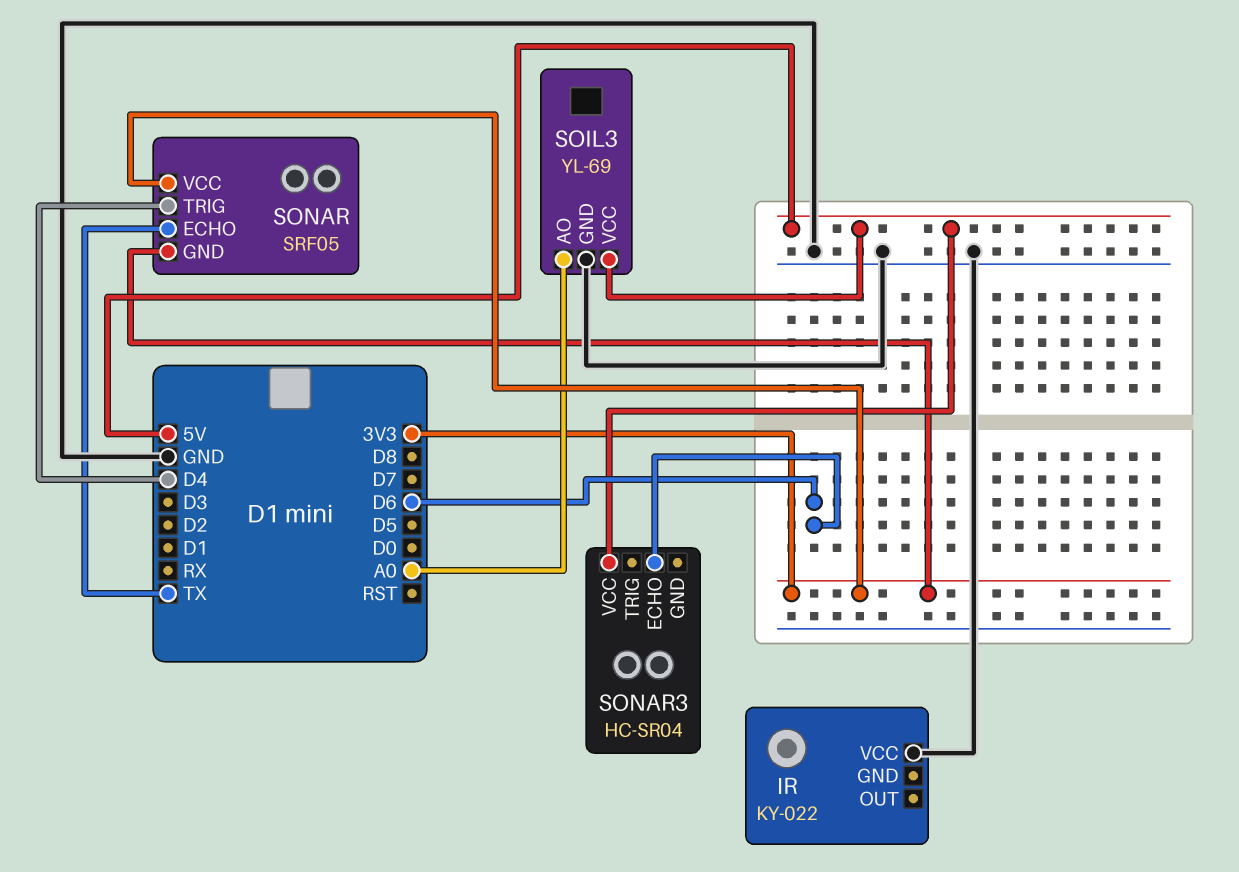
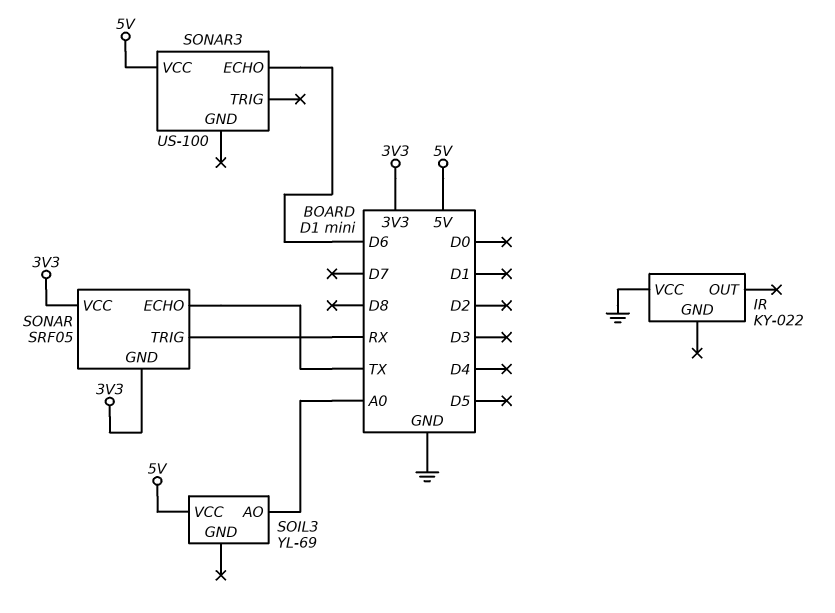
SOIL3 pin GND: GND -> none
SONAR pin TRIG: D4 -> RX
SONAR3: HC-SR04 -> US-100

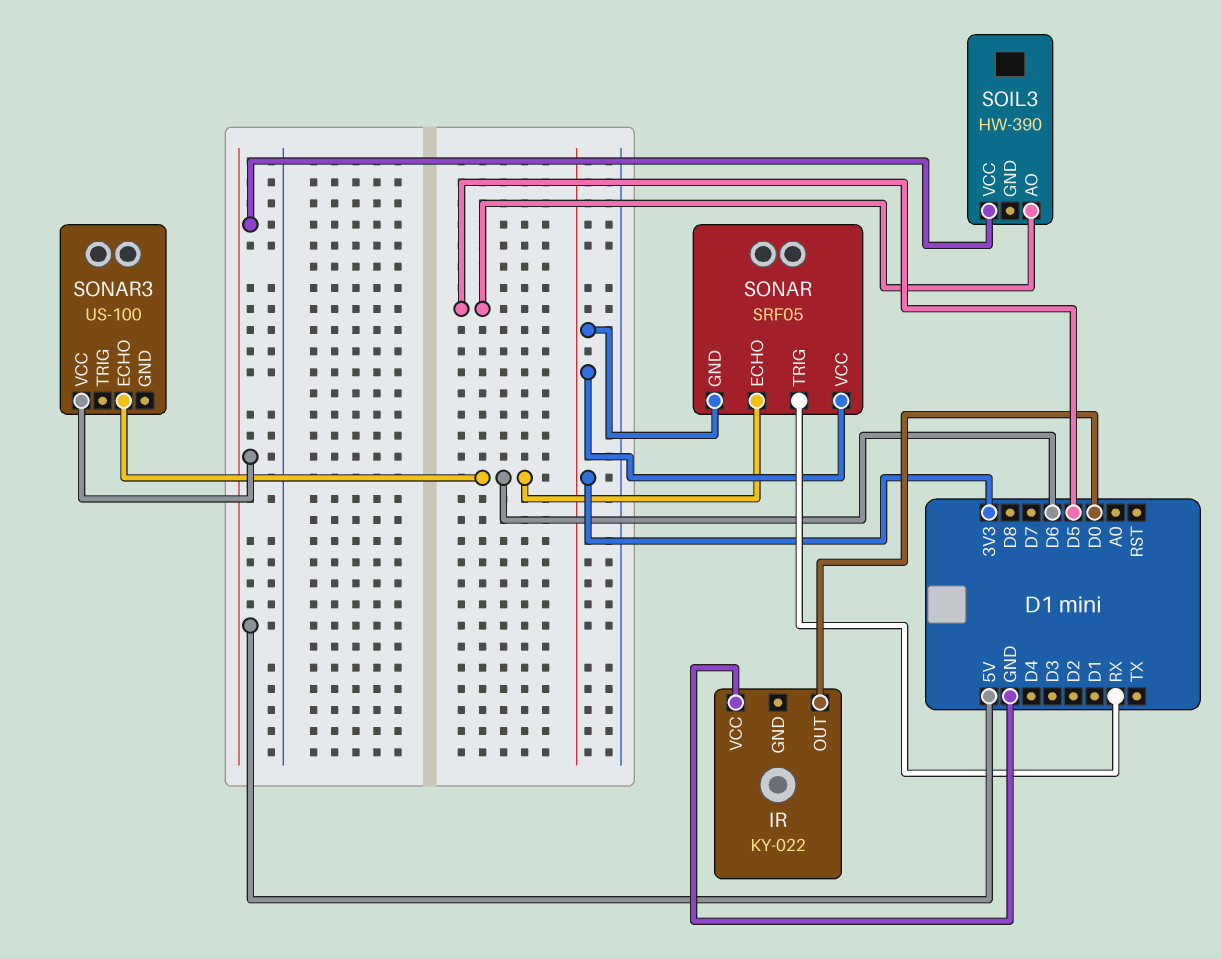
IR pin OUT: none -> D0
SOIL3: YL-69 -> HW-390
SOIL3 pin AO: A0 -> D5
SONAR pin ECHO: TX -> D6

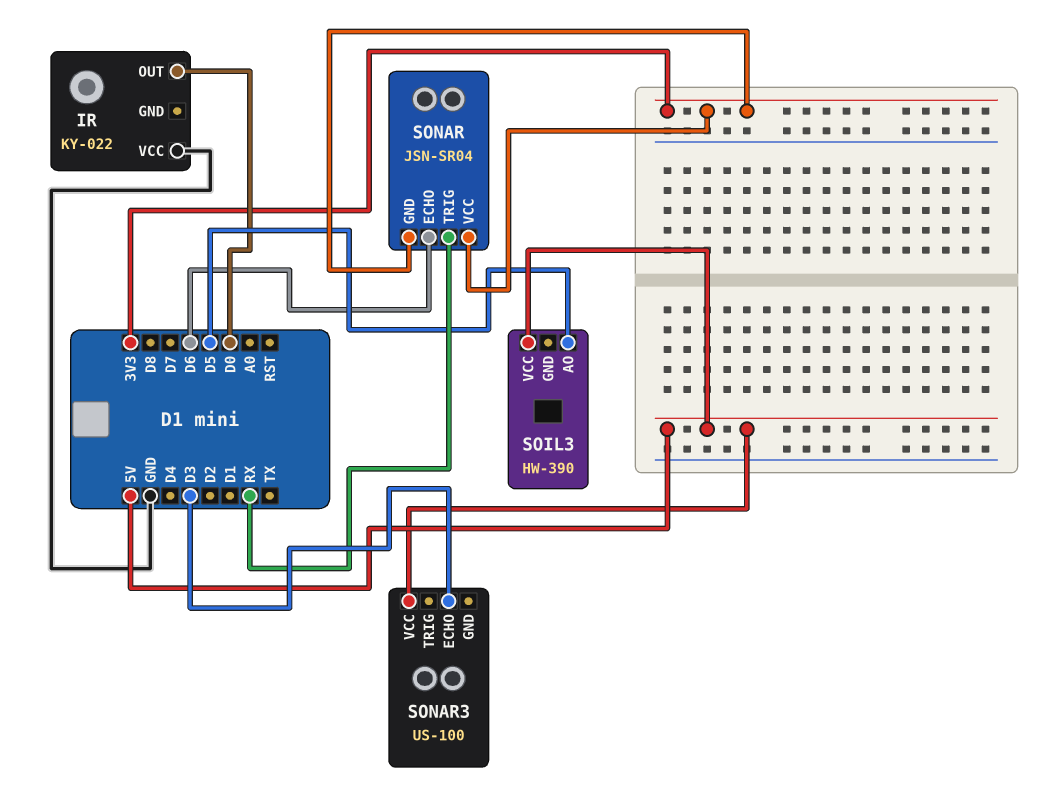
SONAR: SRF05 -> JSN-SR04
SONAR3 pin ECHO: D6 -> D3

